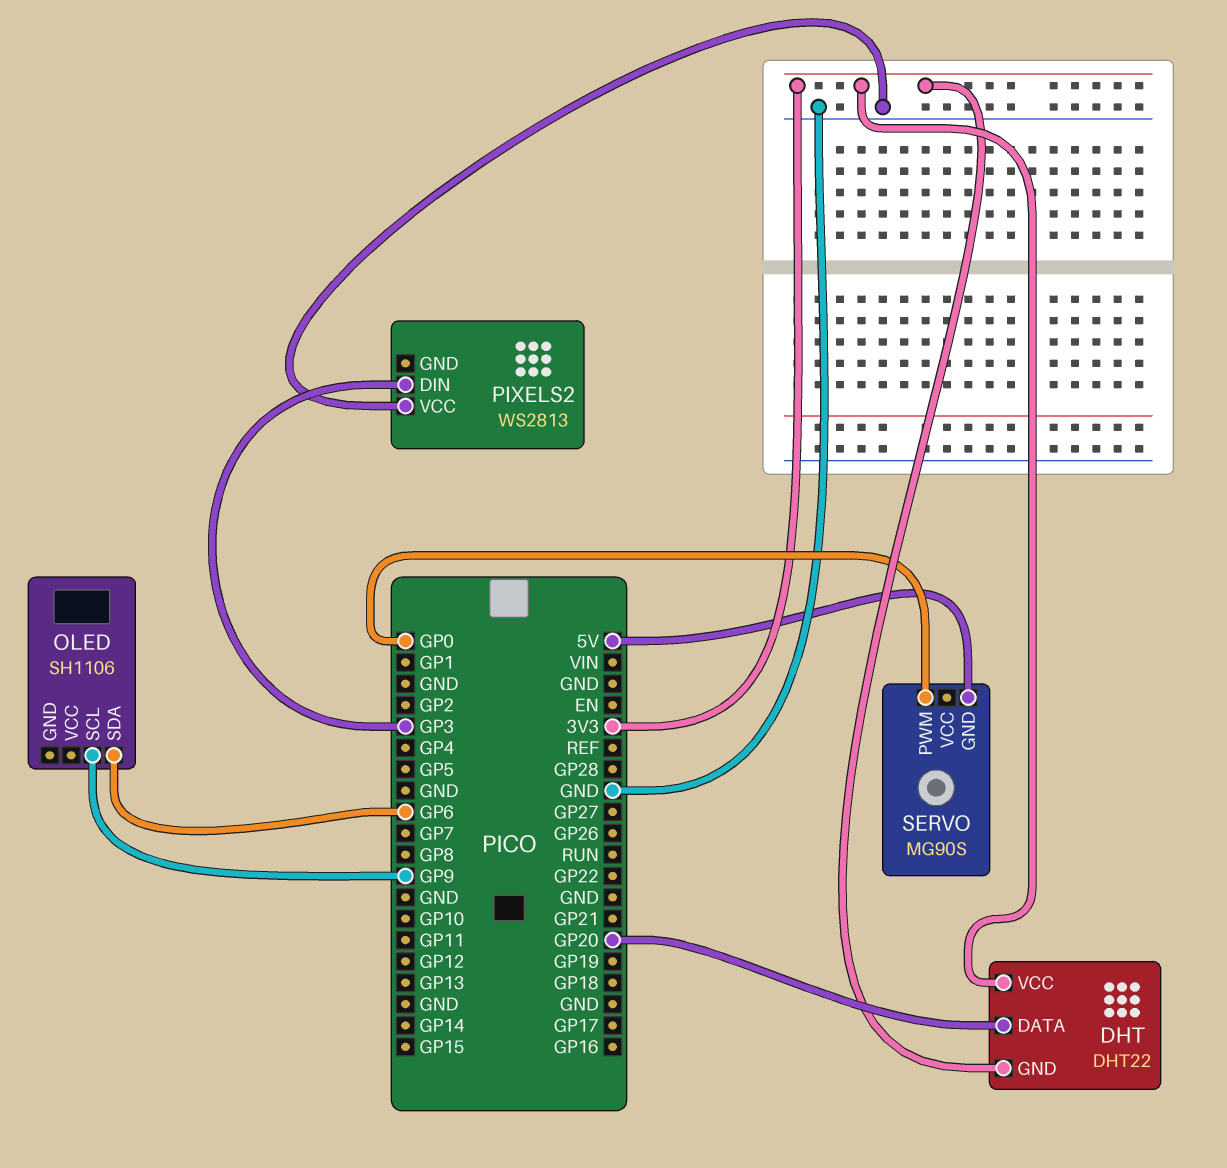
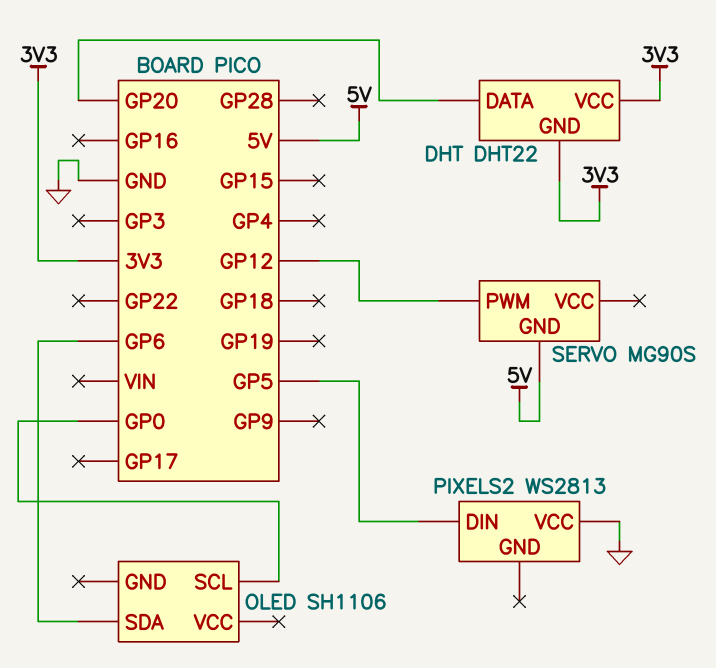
OLED pin SCL: GP9 -> GP0
PIXELS2 pin DIN: GP3 -> GP5
SERVO pin PWM: GP0 -> GP12

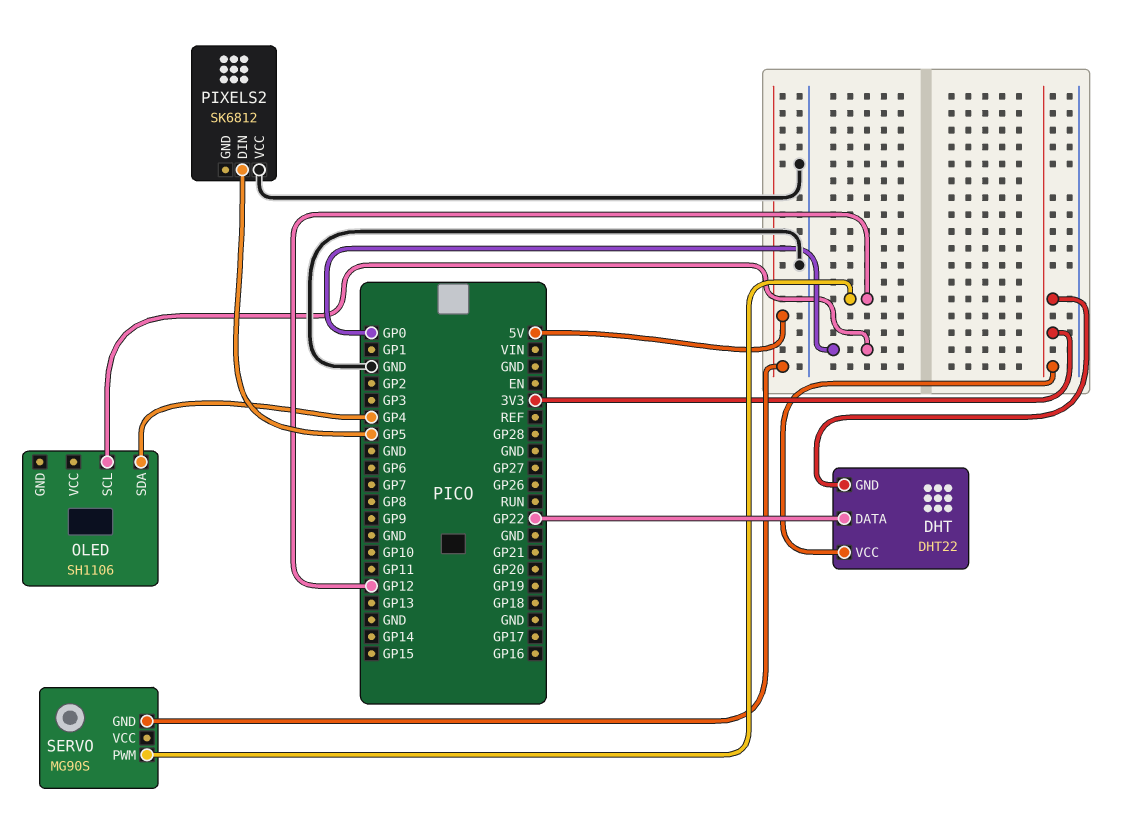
DHT pin DATA: GP20 -> GP22
OLED pin SDA: GP6 -> GP4
PIXELS2: WS2813 -> SK6812

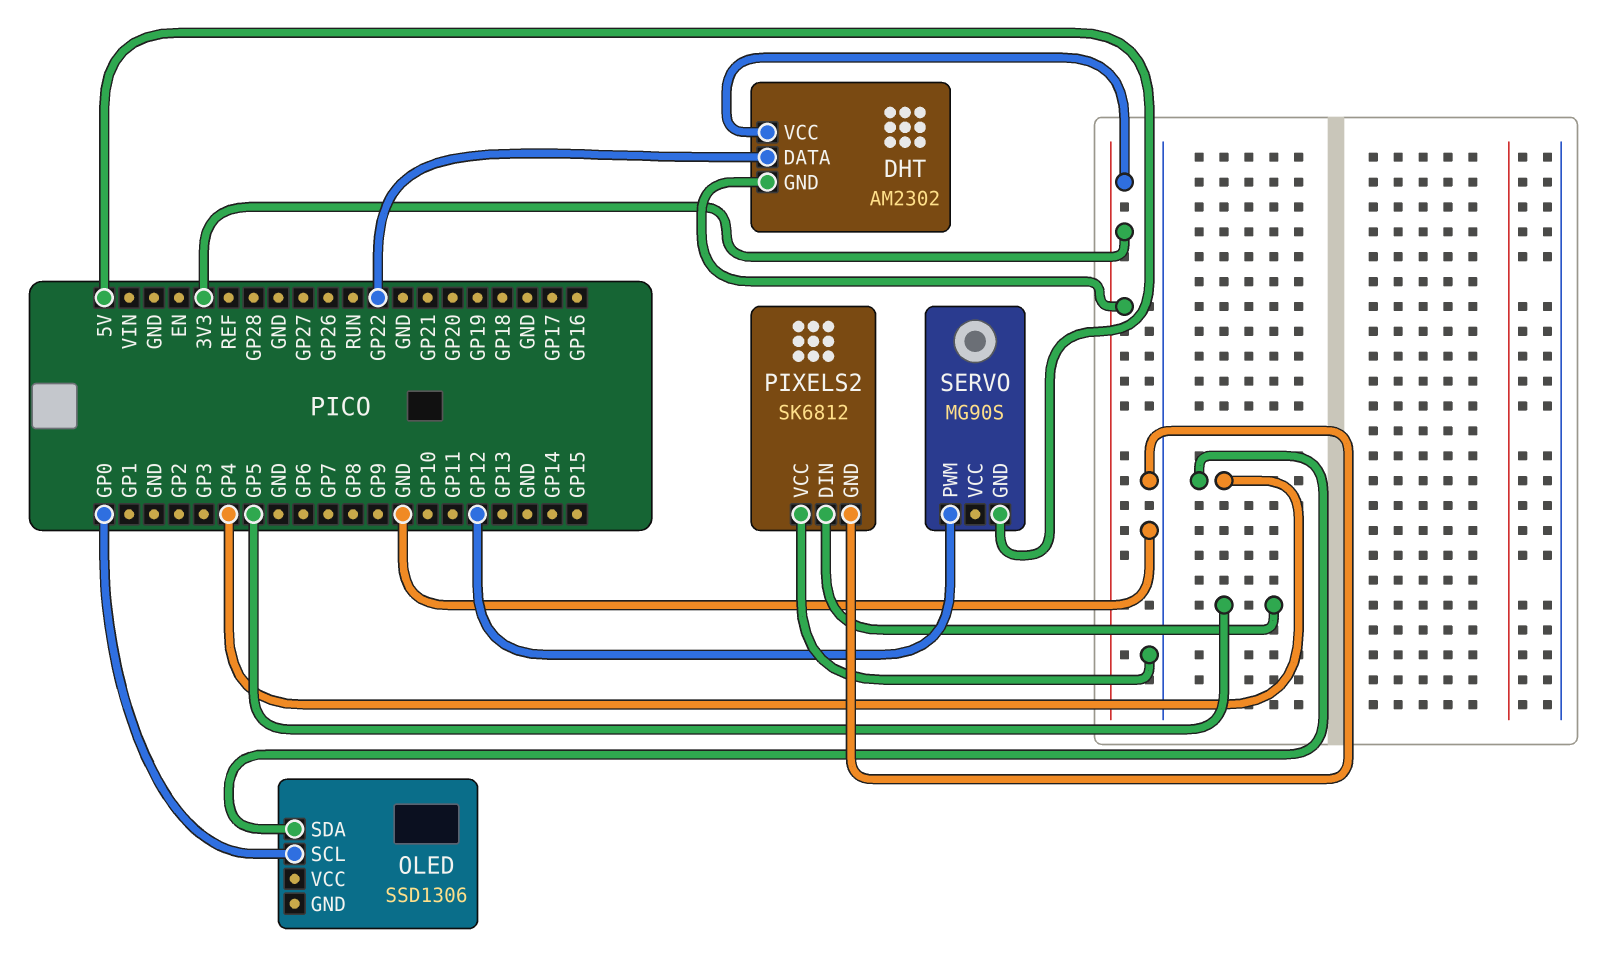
DHT: DHT22 -> AM2302
OLED: SH1106 -> SSD1306
PIXELS2 pin GND: none -> GND

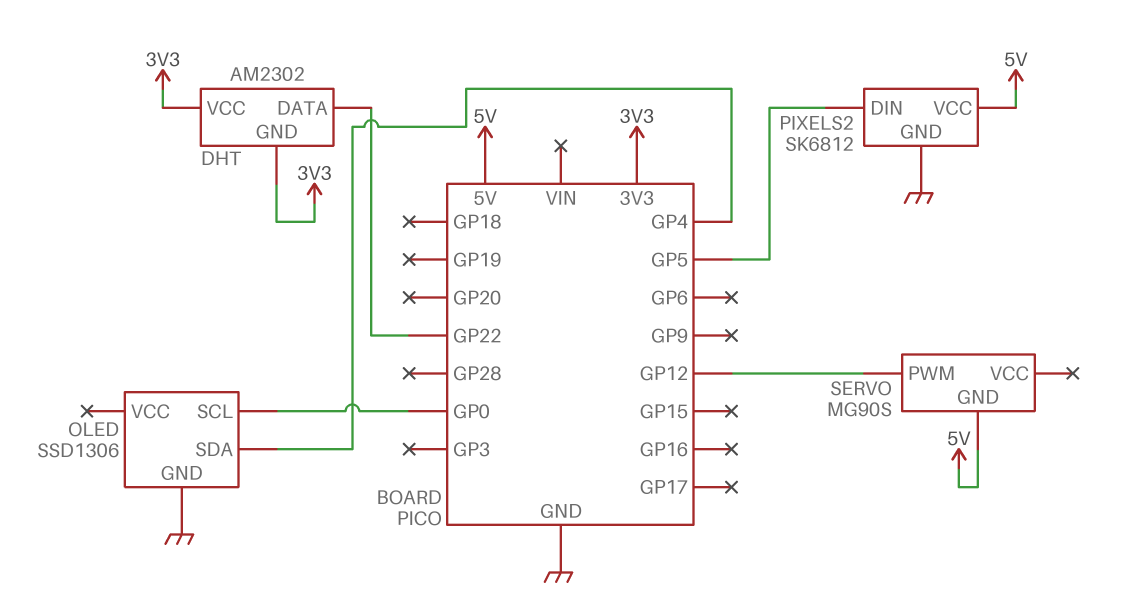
OLED pin GND: none -> GND
PIXELS2 pin VCC: GND -> 5V

